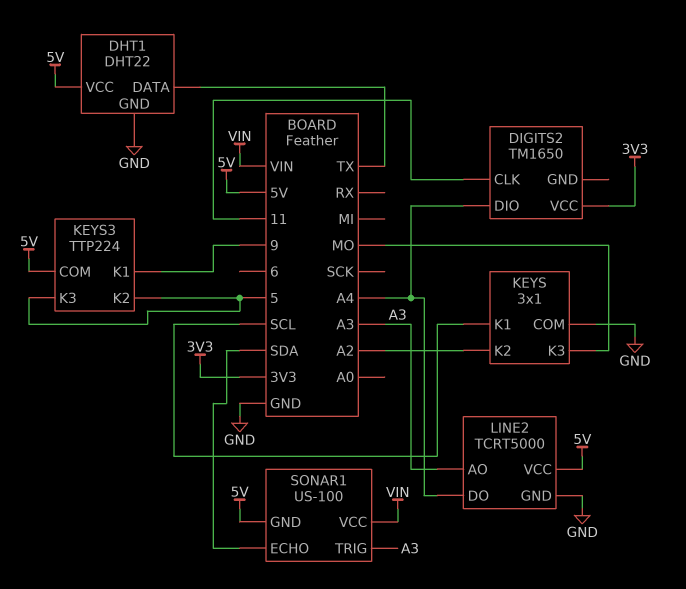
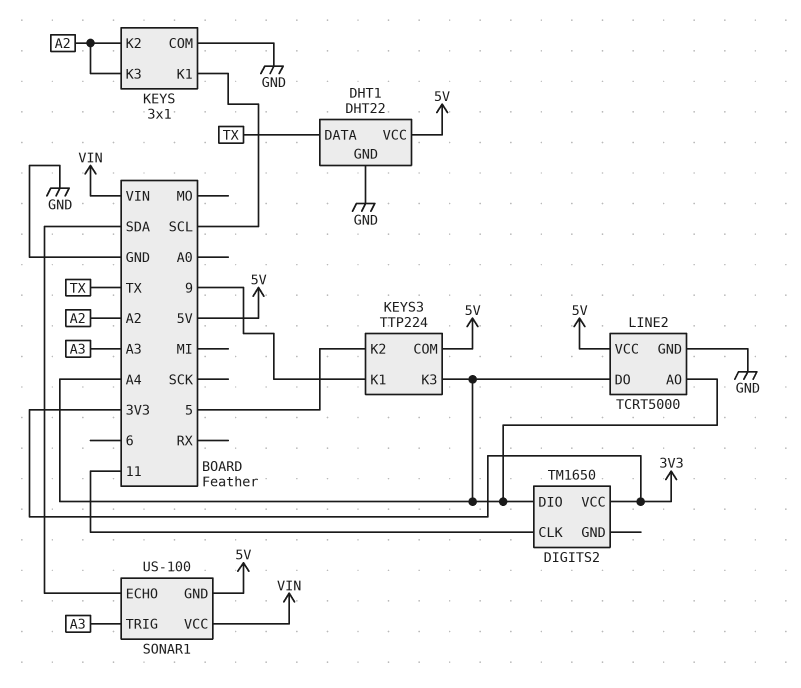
KEYS pin K3: MO -> A2
KEYS3 pin K3: 5 -> A4
LINE2 pin AO: A3 -> A4

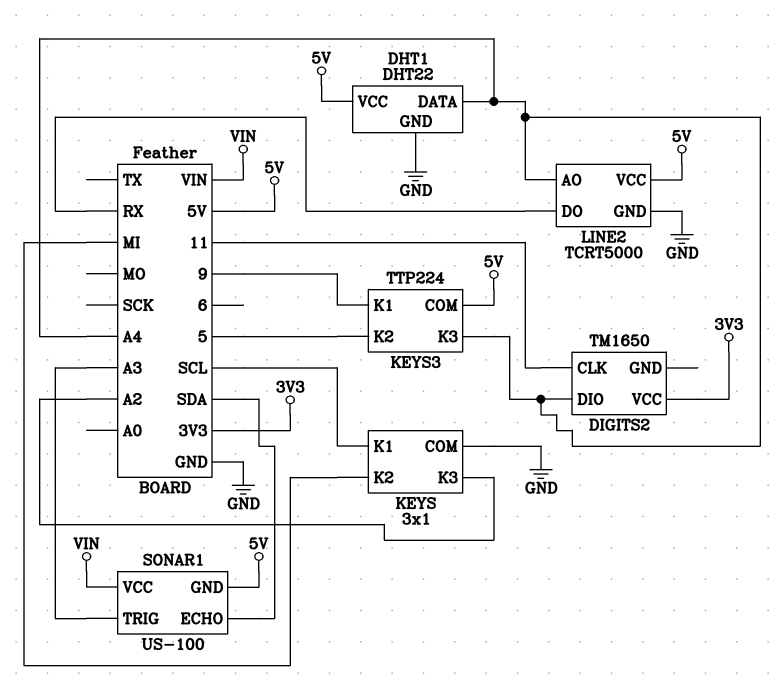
DHT1 pin DATA: TX -> A4
KEYS pin K2: A2 -> MI
LINE2 pin DO: A4 -> RX

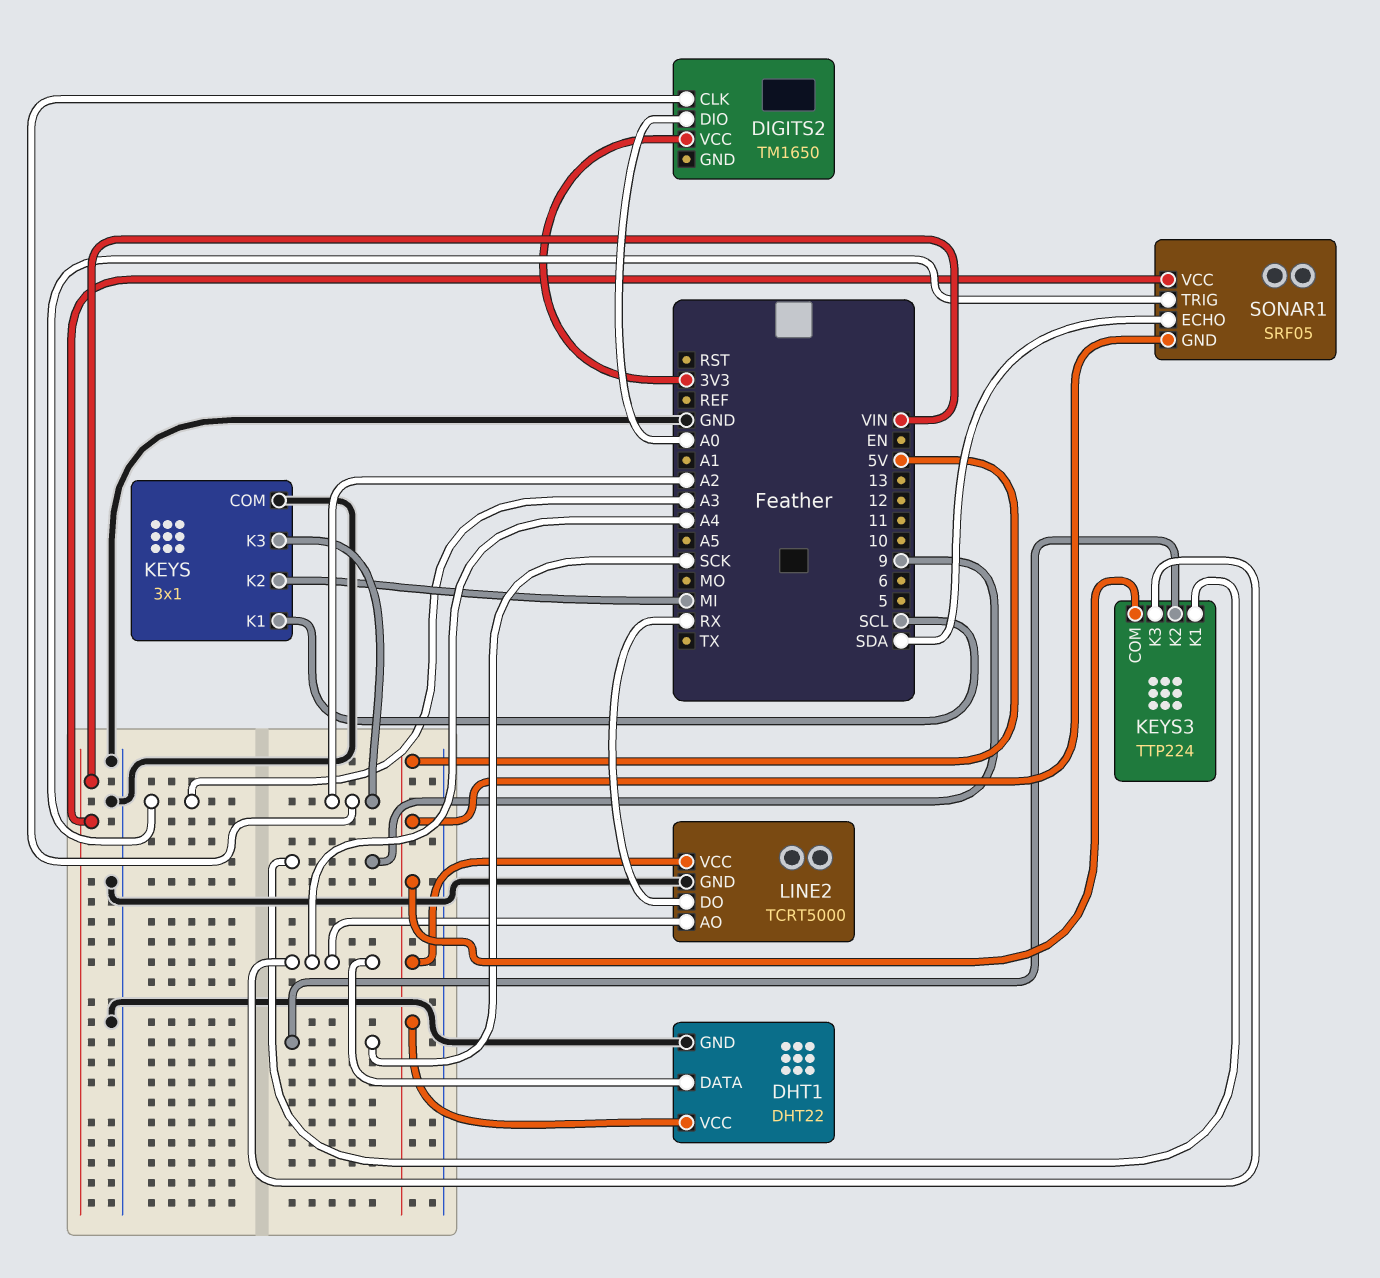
DIGITS2 pin CLK: 11 -> A2
DIGITS2 pin DIO: A4 -> A0
KEYS3 pin K2: 5 -> SCK
SONAR1: US-100 -> SRF05

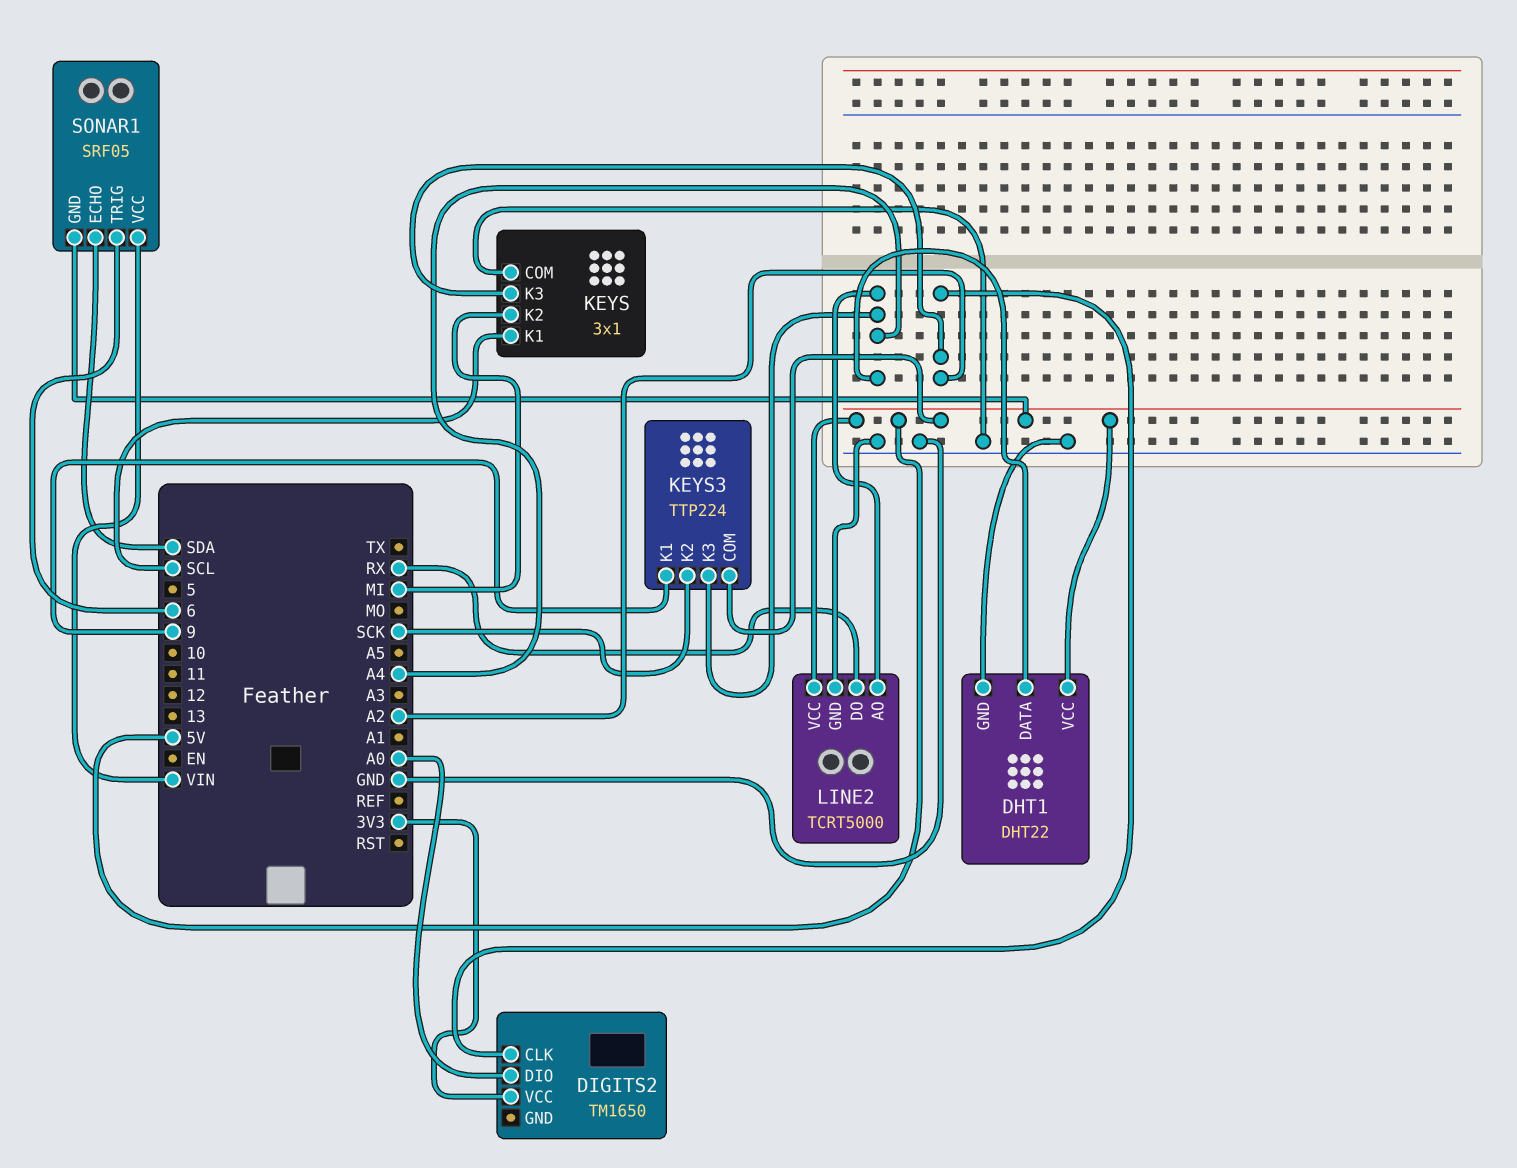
SONAR1 pin TRIG: A3 -> 6

